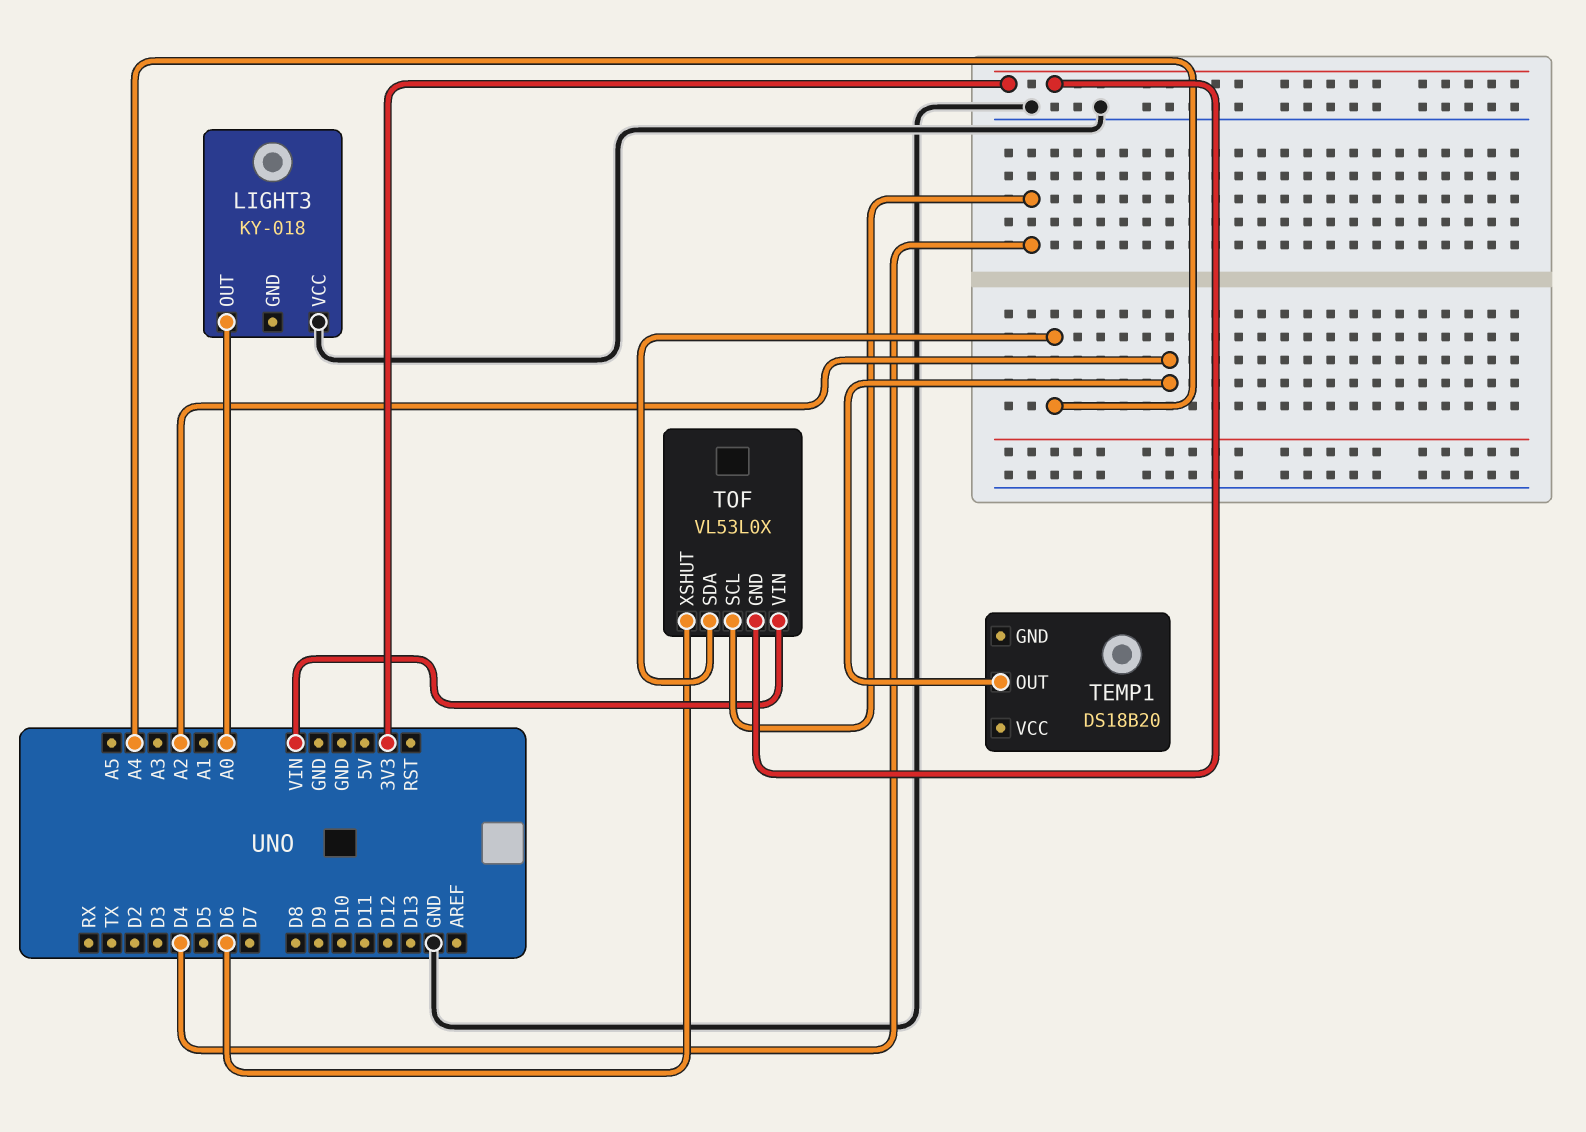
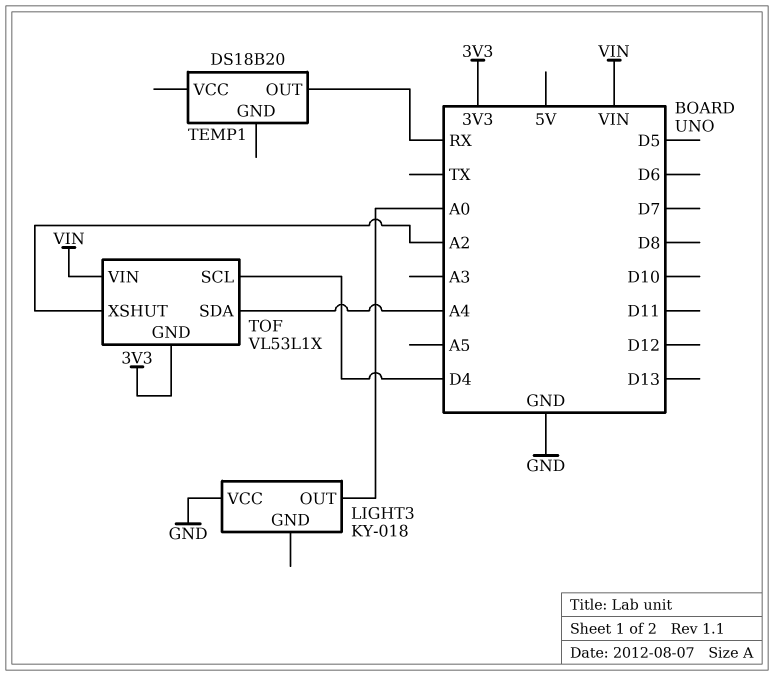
TEMP1 pin OUT: A2 -> RX
TOF: VL53L0X -> VL53L1X
TOF pin XSHUT: D6 -> A2

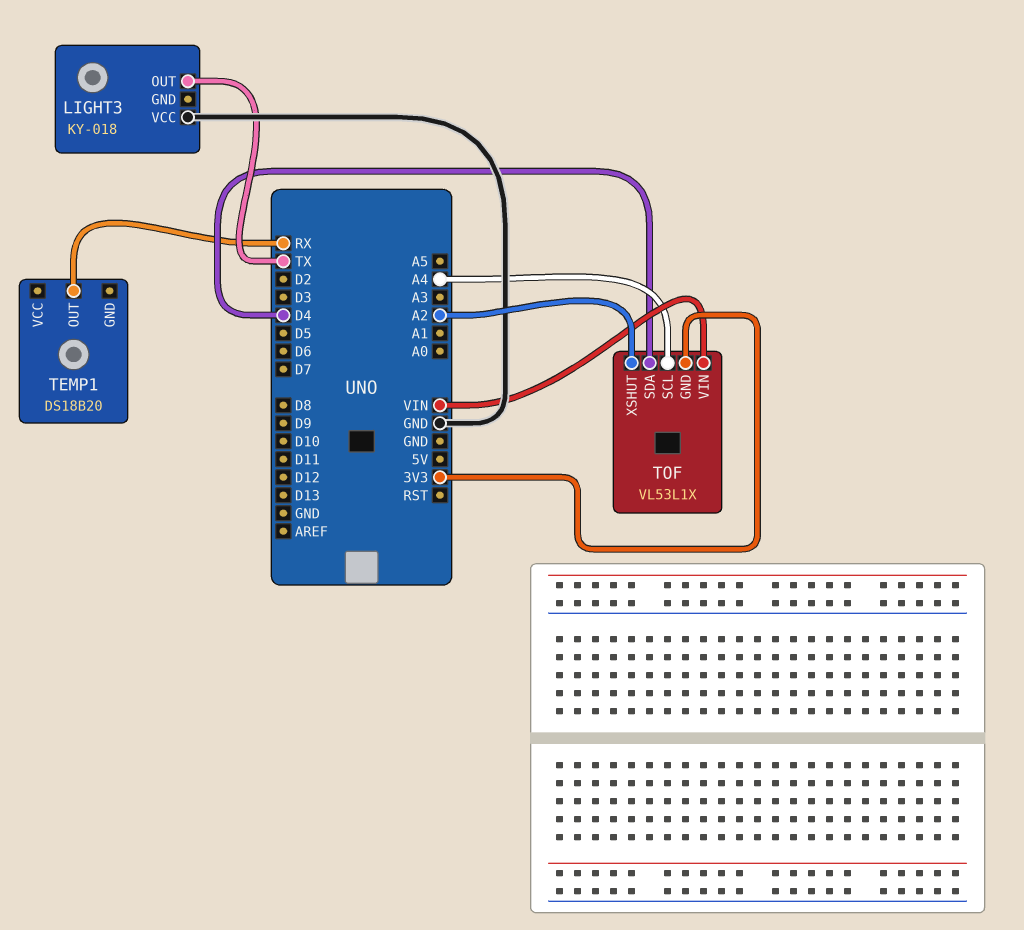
LIGHT3 pin OUT: A0 -> TX
TOF pin SCL: D4 -> A4
TOF pin SDA: A4 -> D4

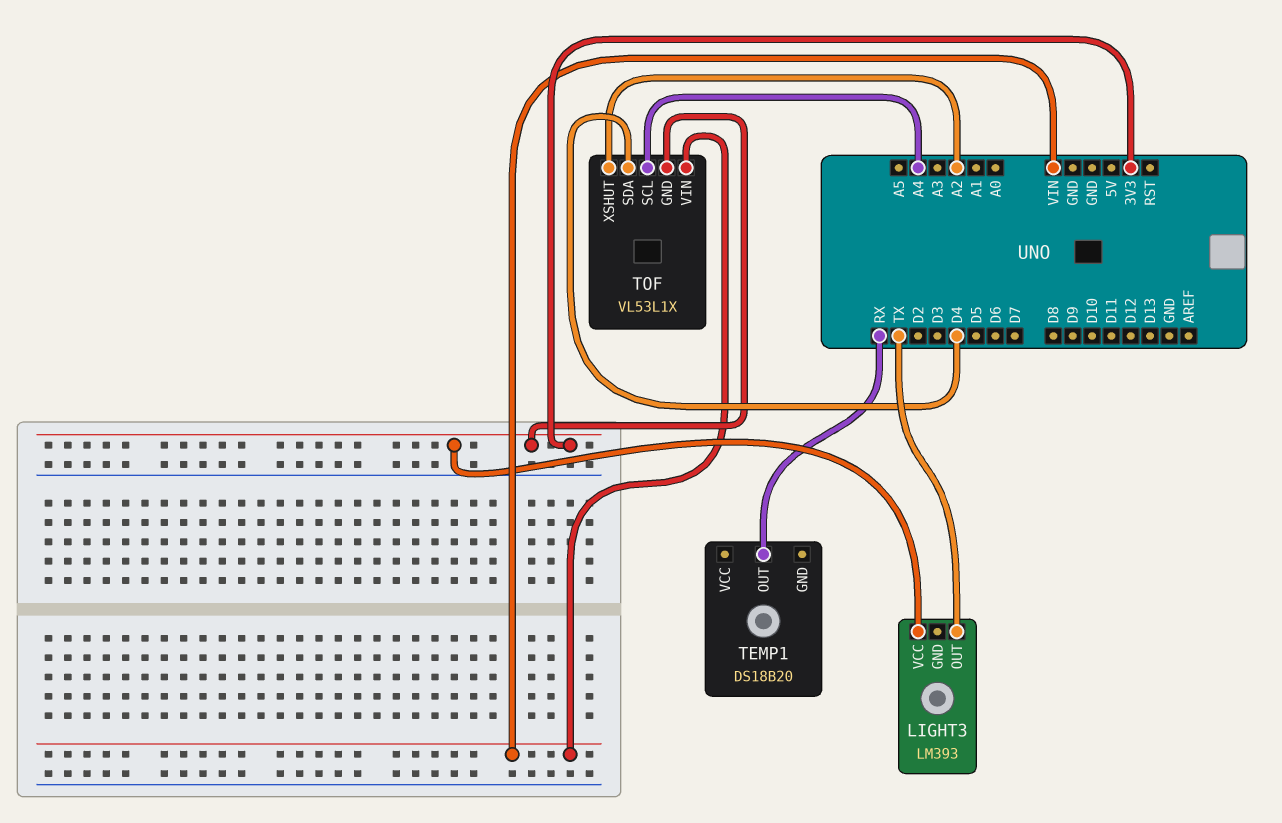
LIGHT3: KY-018 -> LM393
LIGHT3 pin VCC: GND -> 3V3

